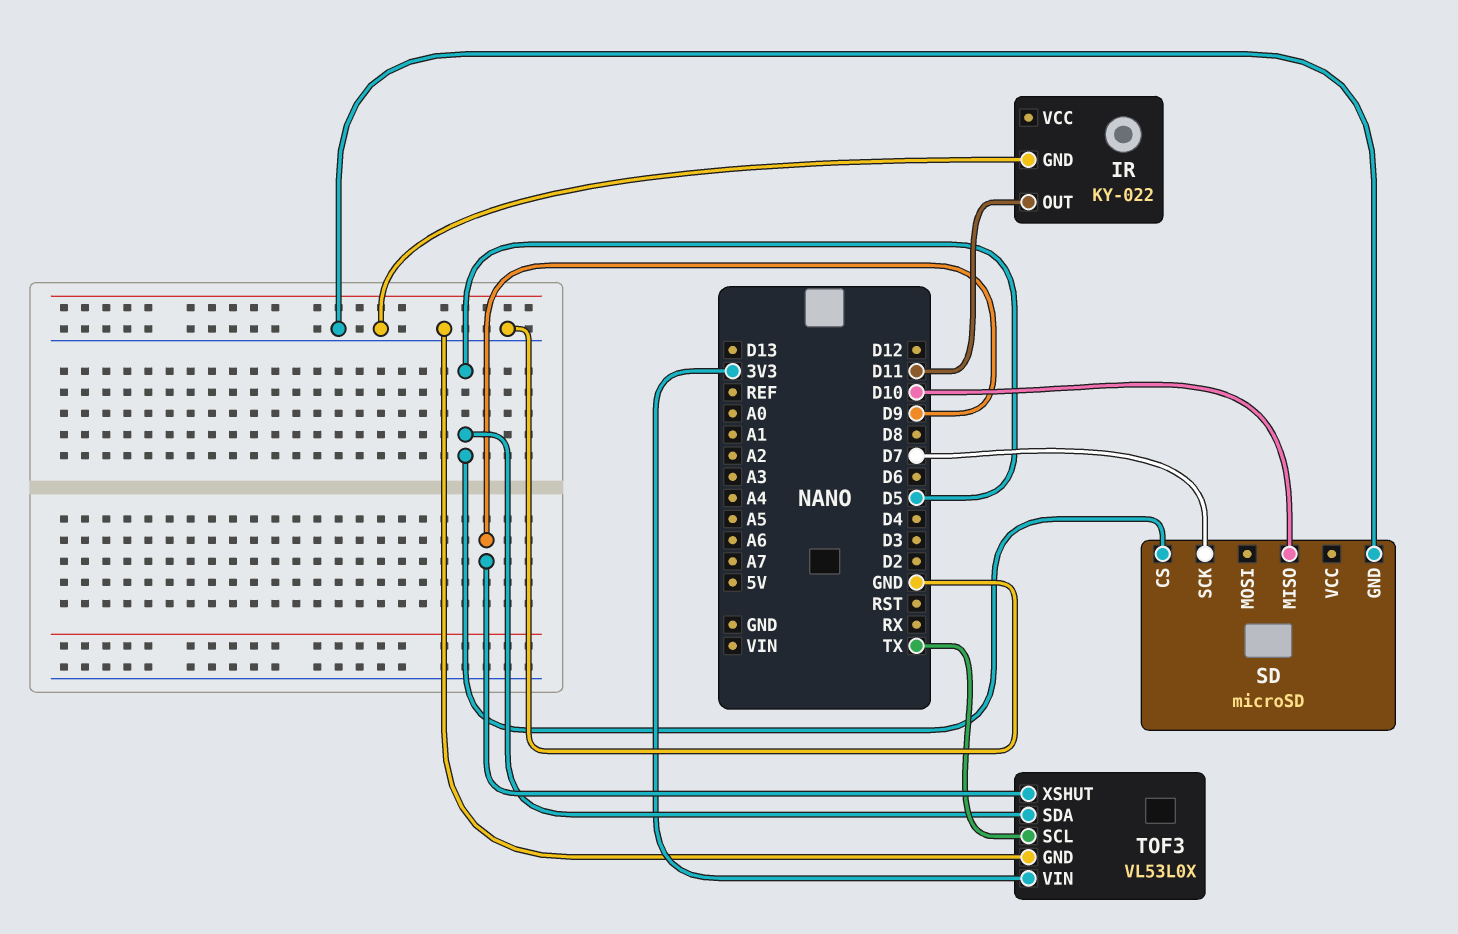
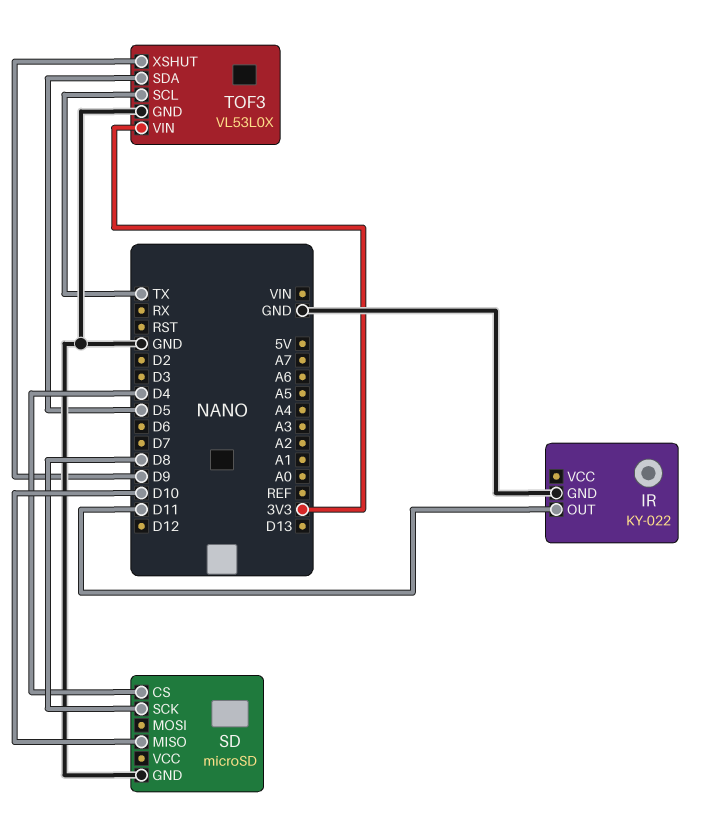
SD pin CS: D5 -> D4
SD pin SCK: D7 -> D8

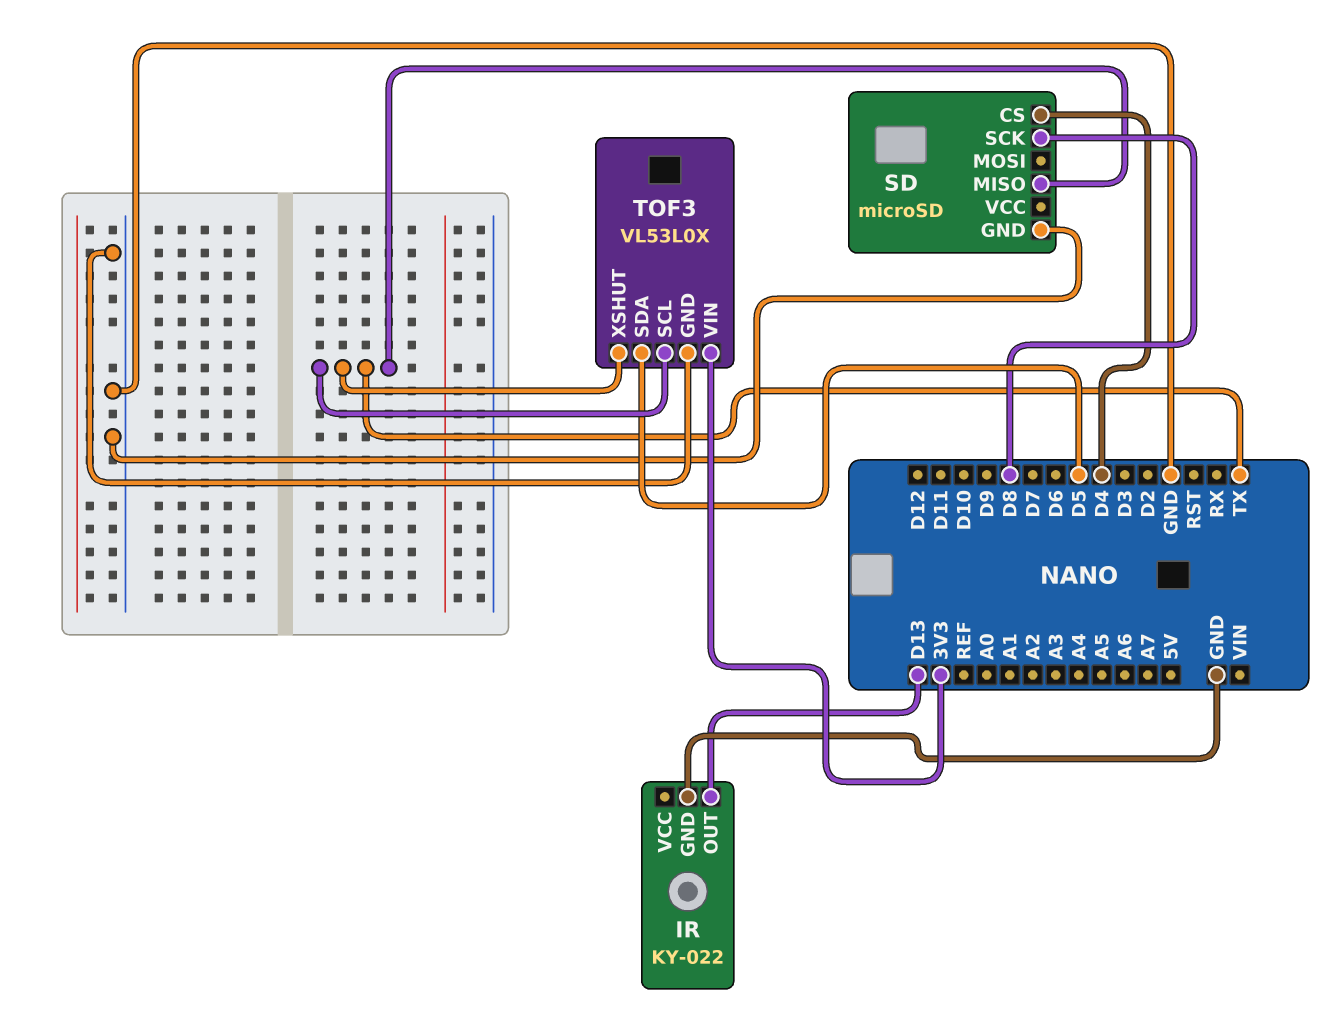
IR pin OUT: D11 -> D13
SD pin MISO: D10 -> TX
TOF3 pin XSHUT: D9 -> TX

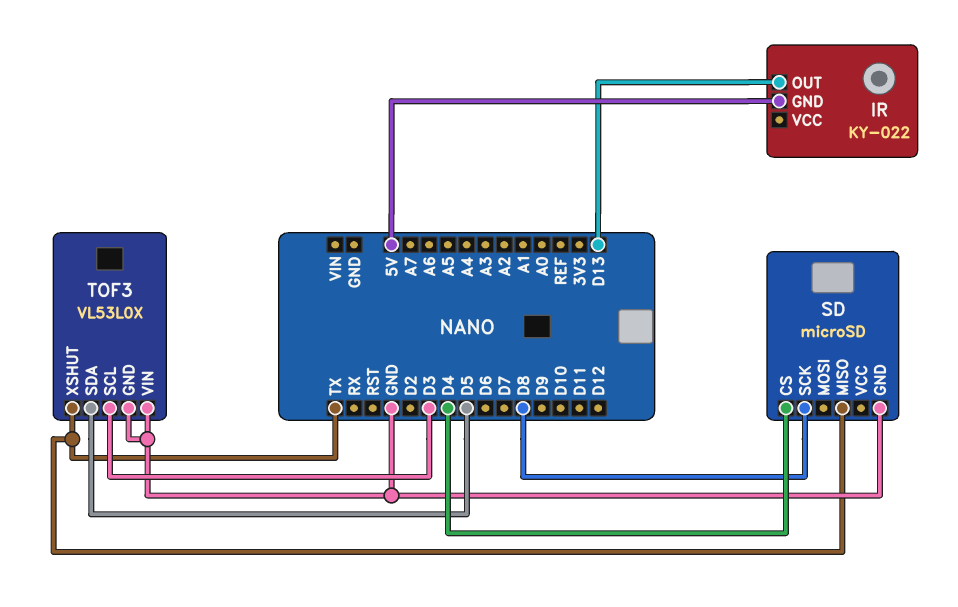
IR pin GND: GND -> 5V
TOF3 pin SCL: TX -> D3
TOF3 pin VIN: 3V3 -> GND

